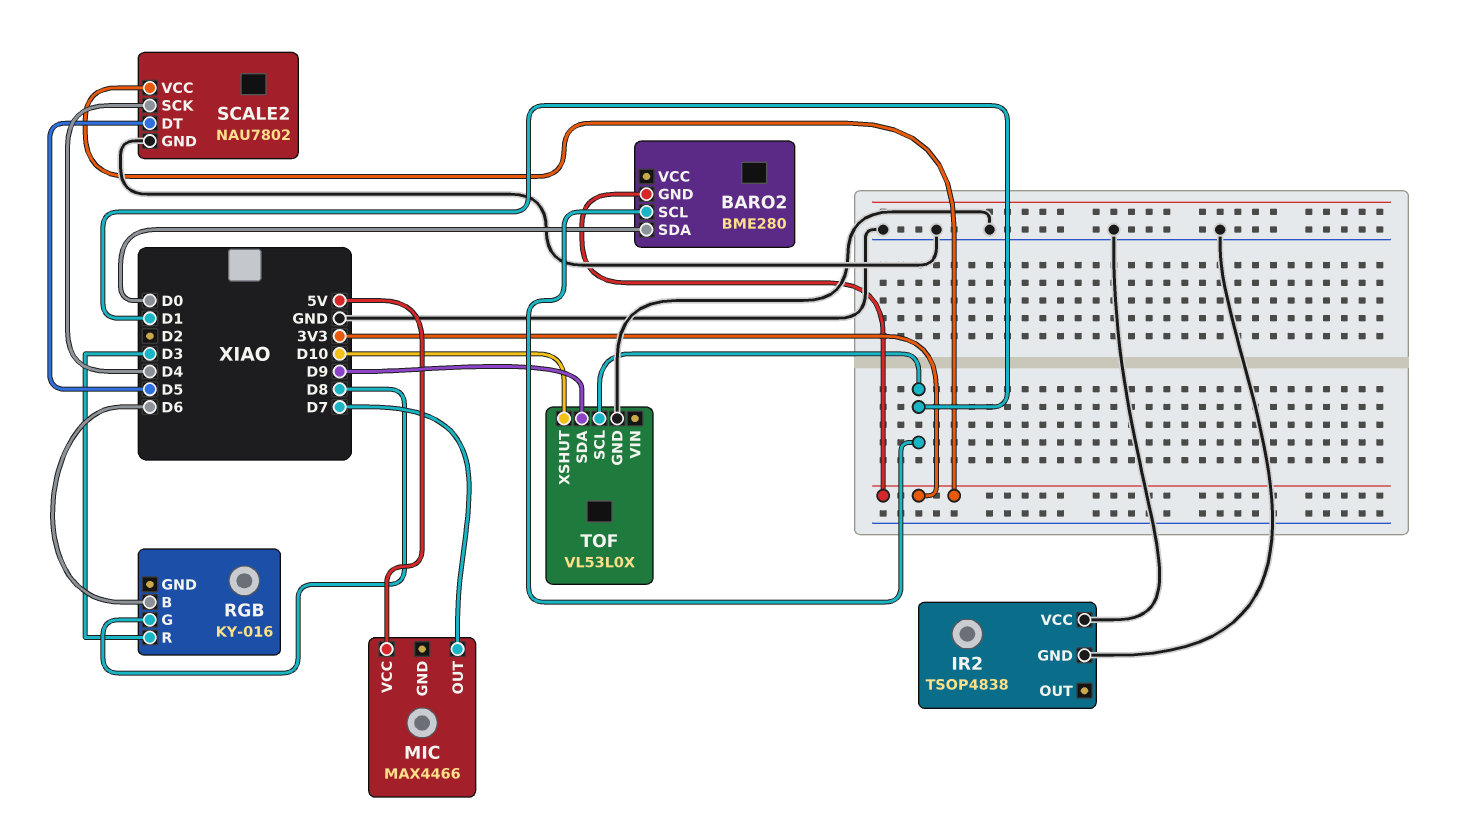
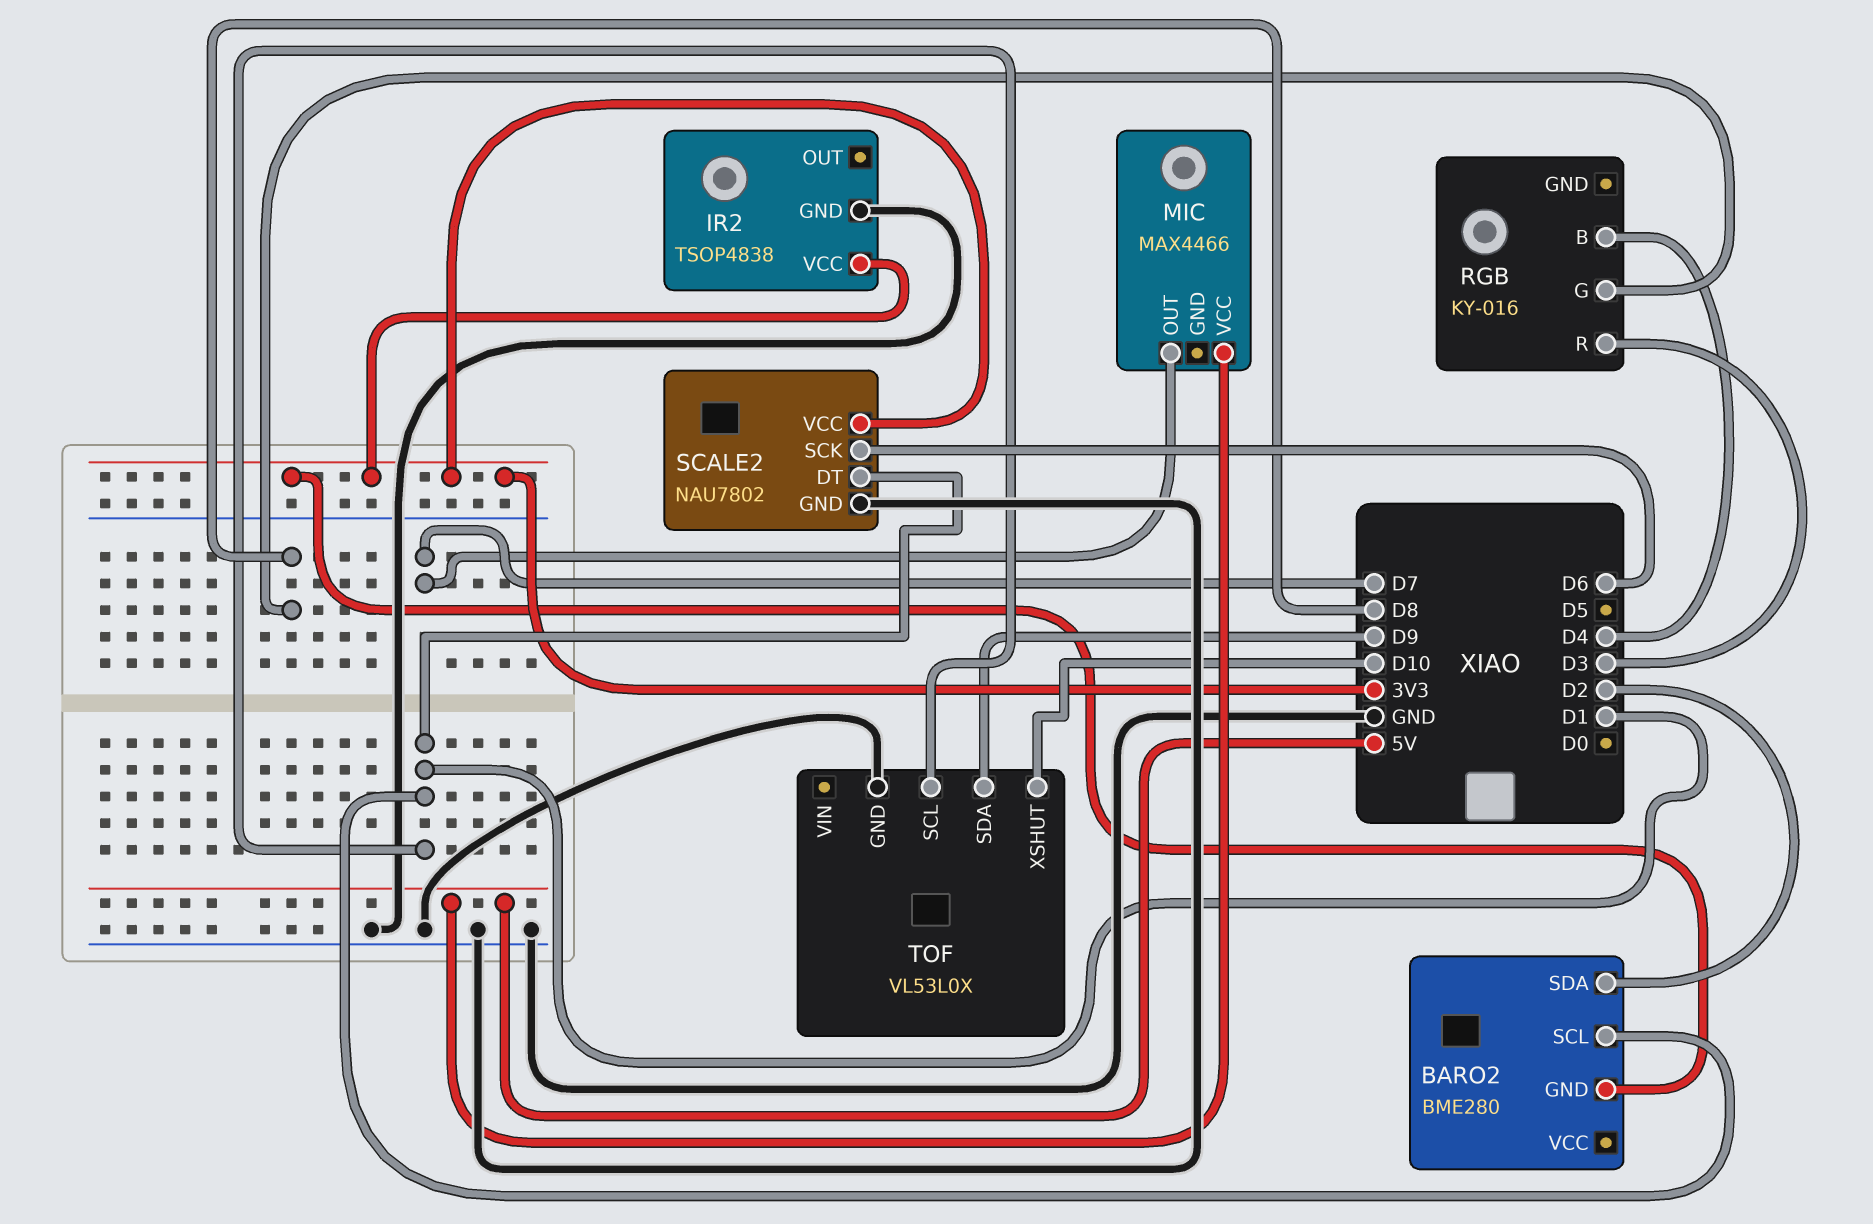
BARO2 pin SDA: D0 -> D2
IR2 pin VCC: GND -> 3V3
RGB pin B: D6 -> D4
SCALE2 pin DT: D5 -> D1
SCALE2 pin SCK: D4 -> D6

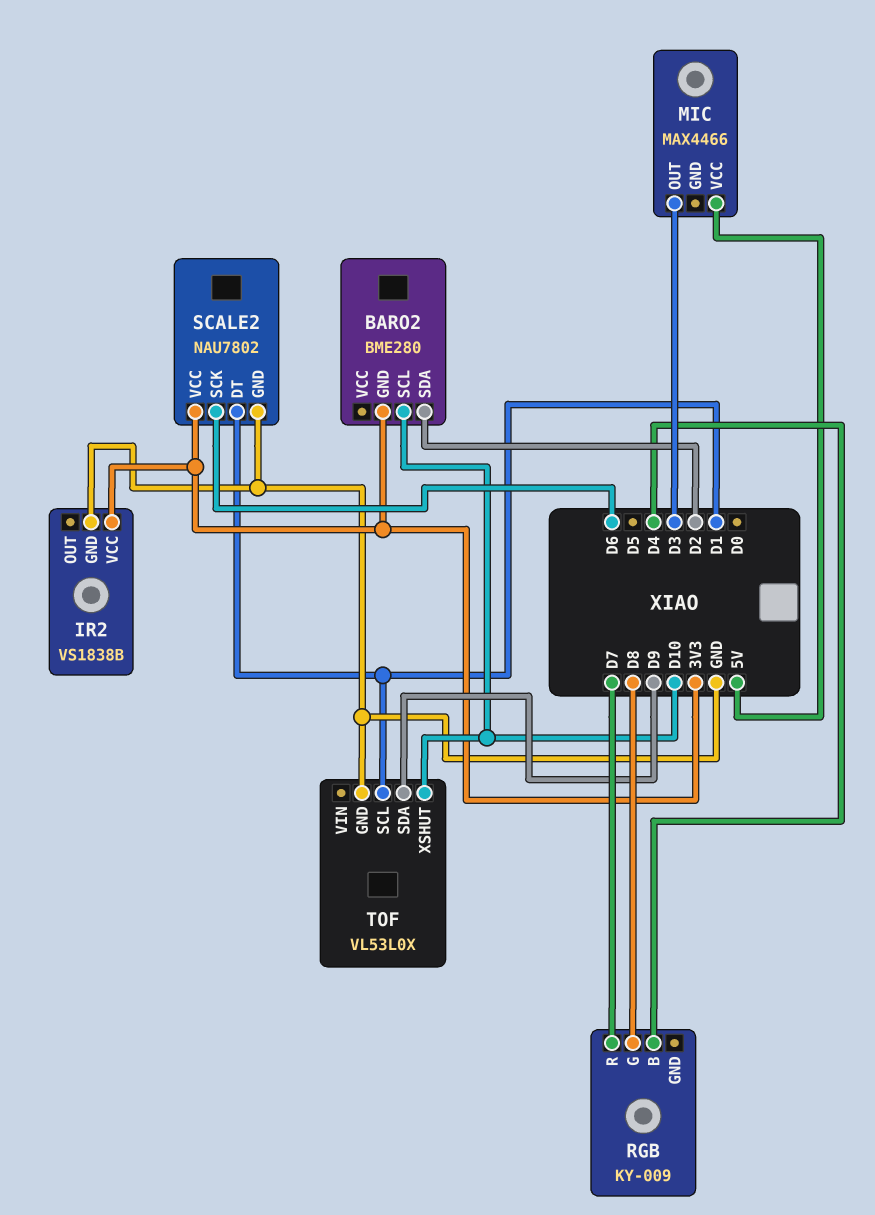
BARO2 pin SCL: D1 -> D10
IR2: TSOP4838 -> VS1838B
MIC pin OUT: D7 -> D3
RGB: KY-016 -> KY-009
RGB pin R: D3 -> D7

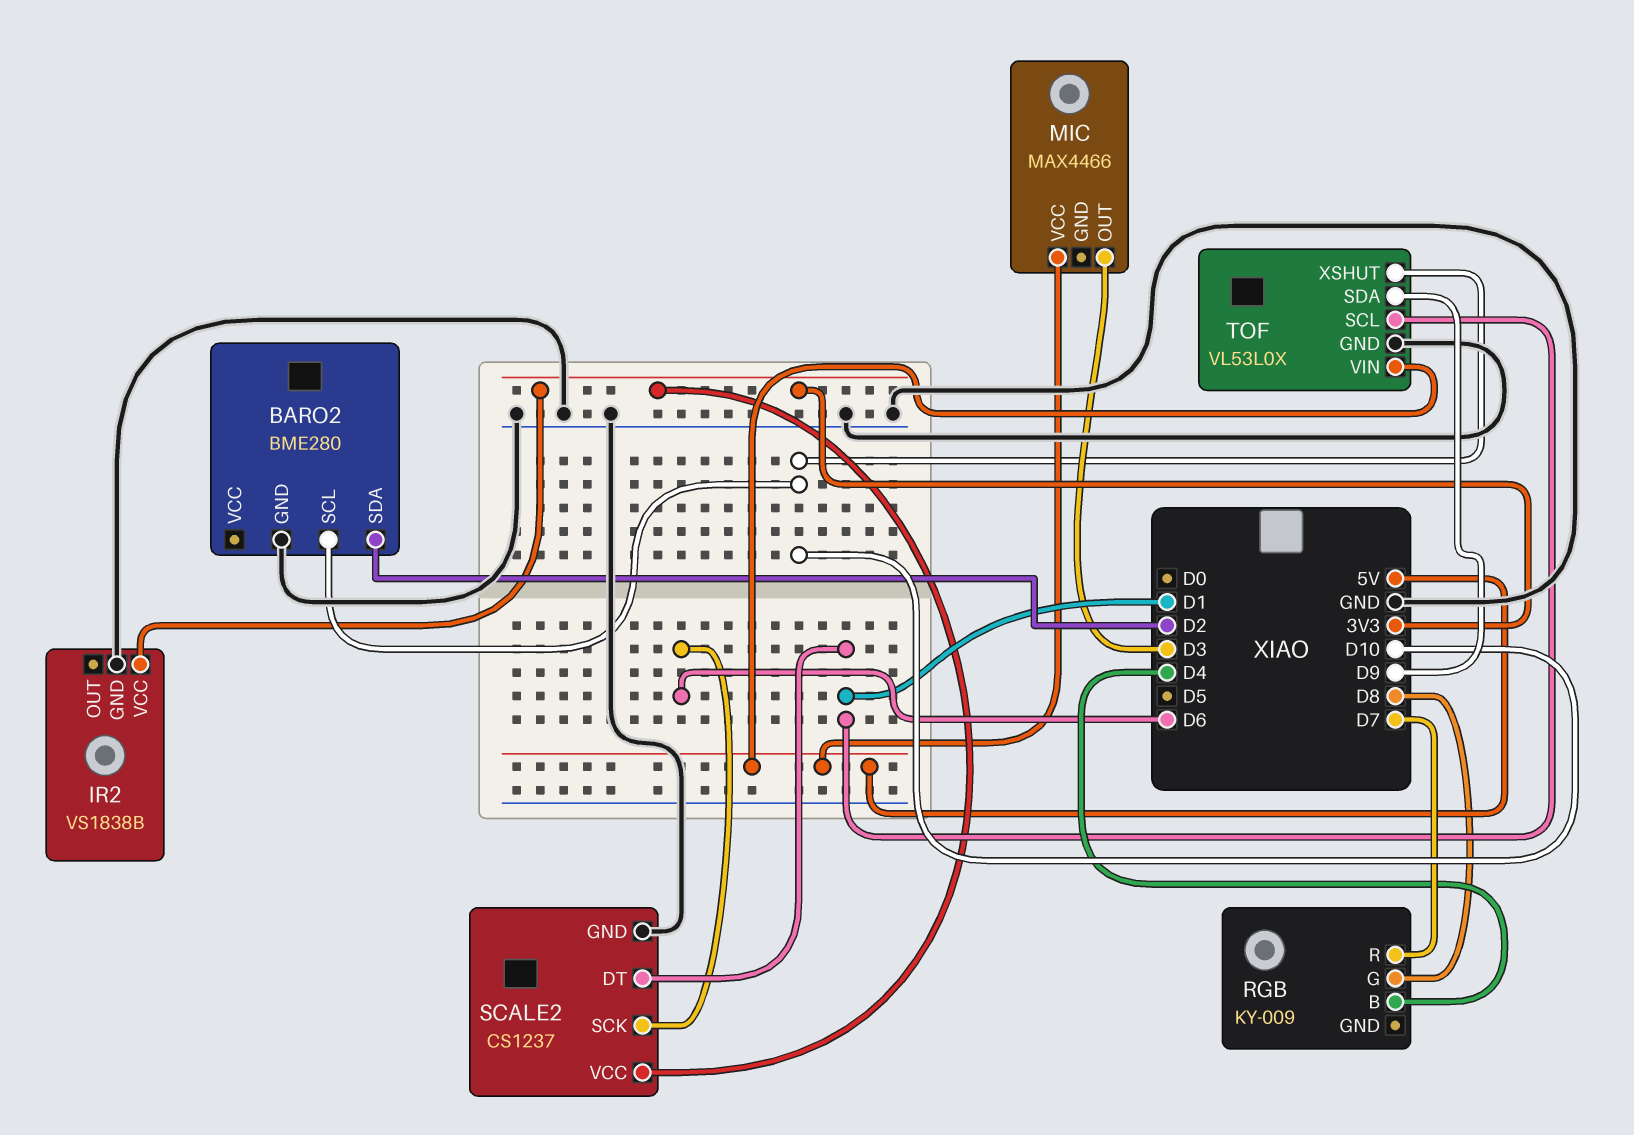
BARO2 pin GND: 3V3 -> GND
SCALE2: NAU7802 -> CS1237
TOF pin VIN: none -> 5V

